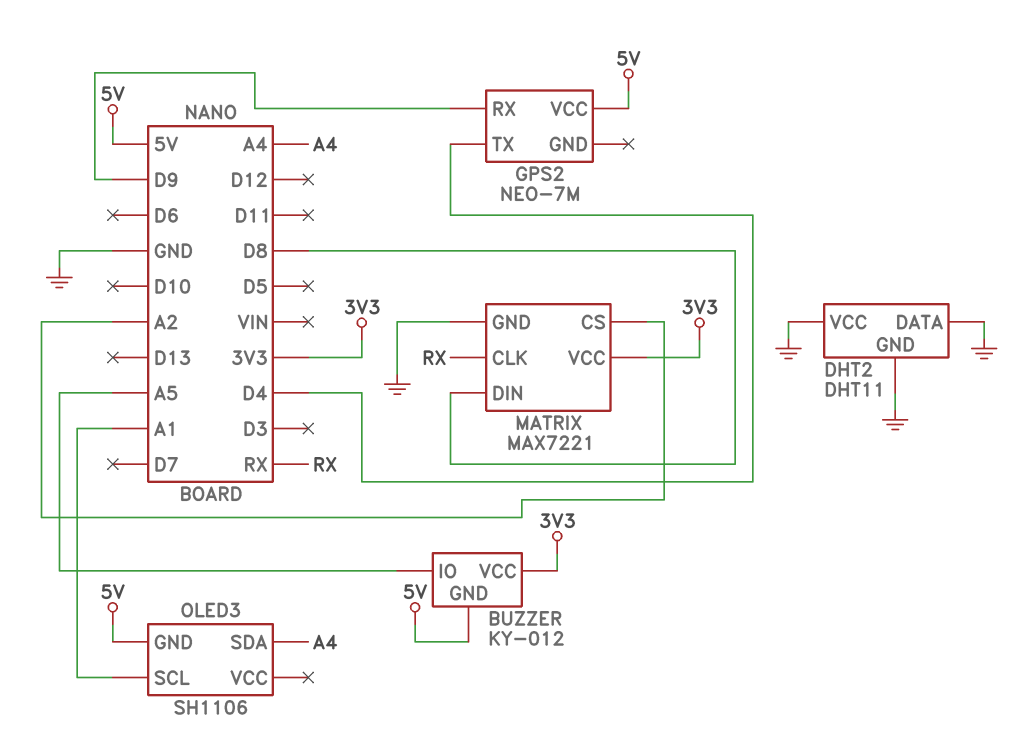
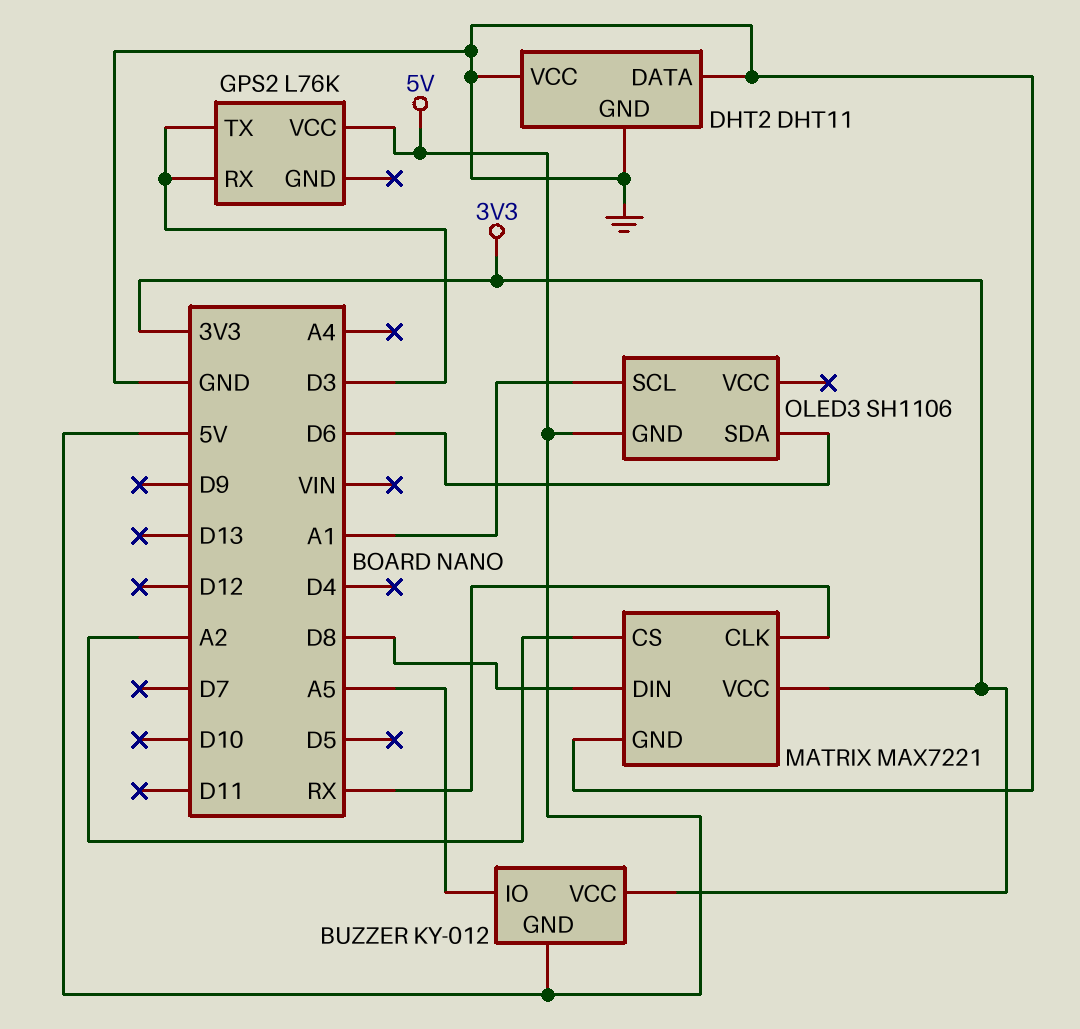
GPS2: NEO-7M -> L76K
GPS2 pin RX: D9 -> D3
GPS2 pin TX: D4 -> D3
OLED3 pin SDA: A4 -> D6

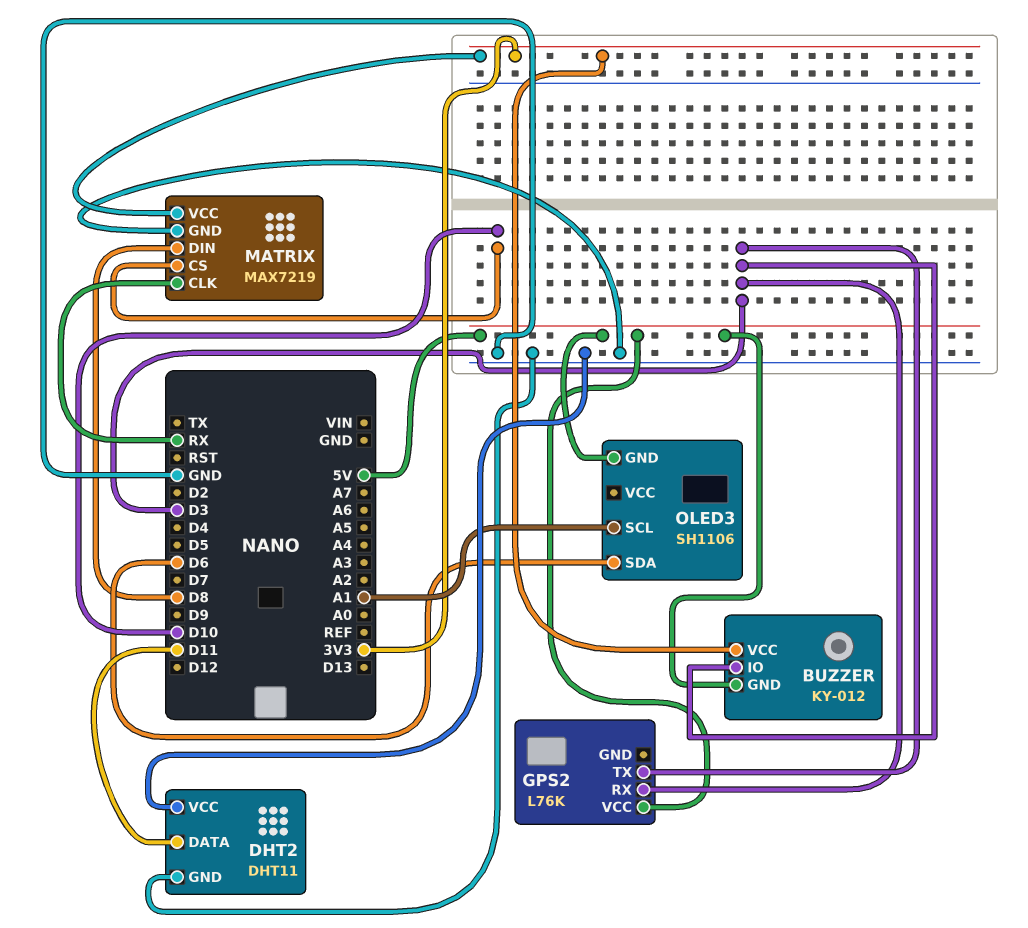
BUZZER pin IO: A5 -> D3
DHT2 pin DATA: GND -> D11
MATRIX: MAX7221 -> MAX7219
MATRIX pin CS: A2 -> D10

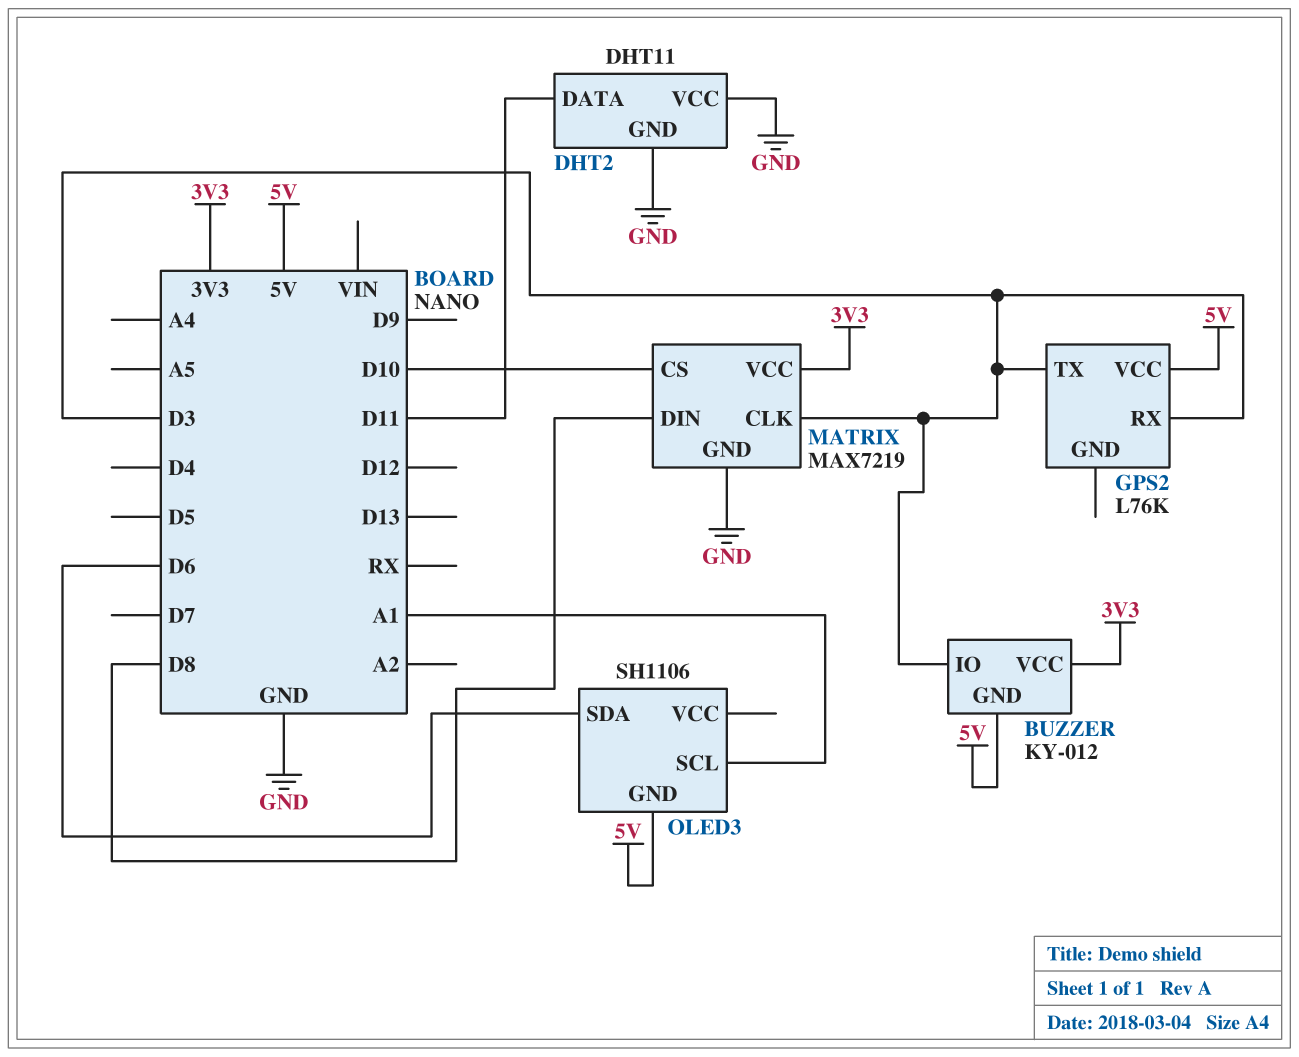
MATRIX pin CLK: RX -> D3

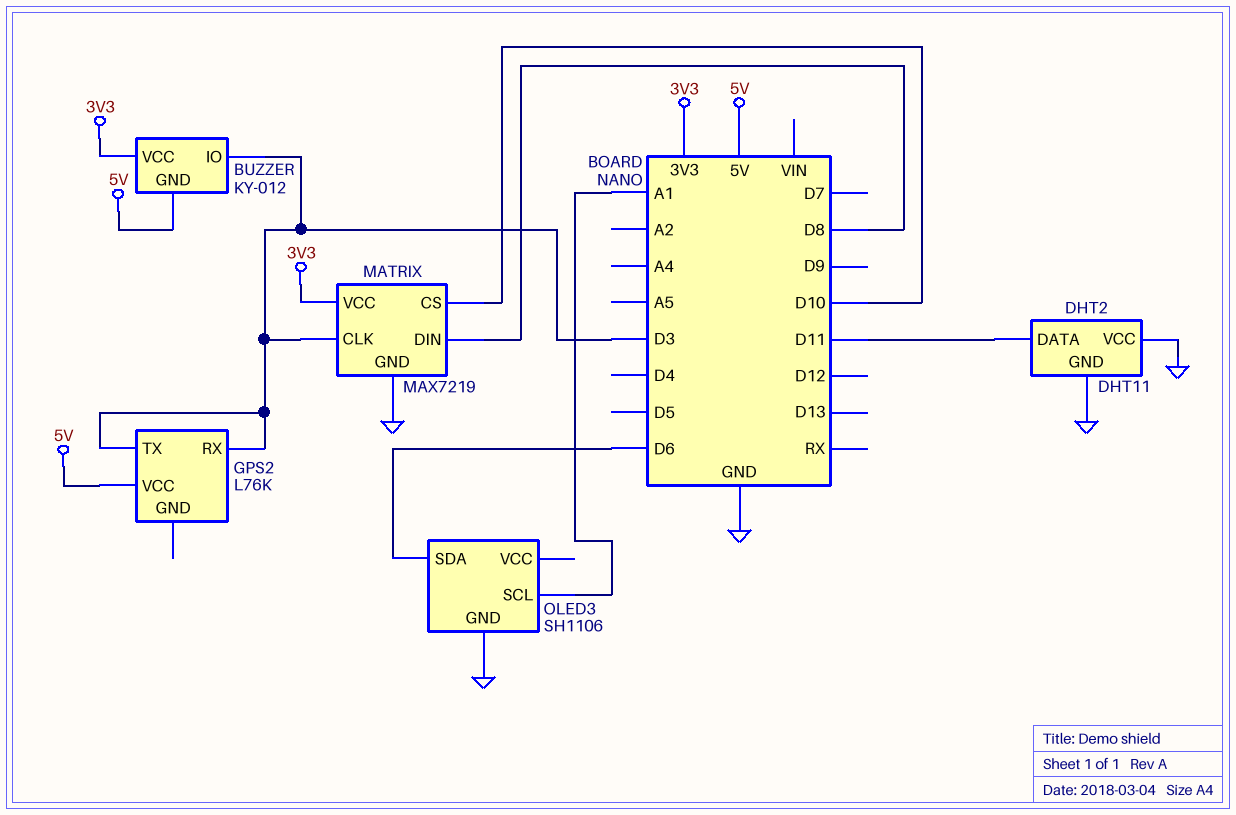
OLED3 pin GND: 5V -> GND

